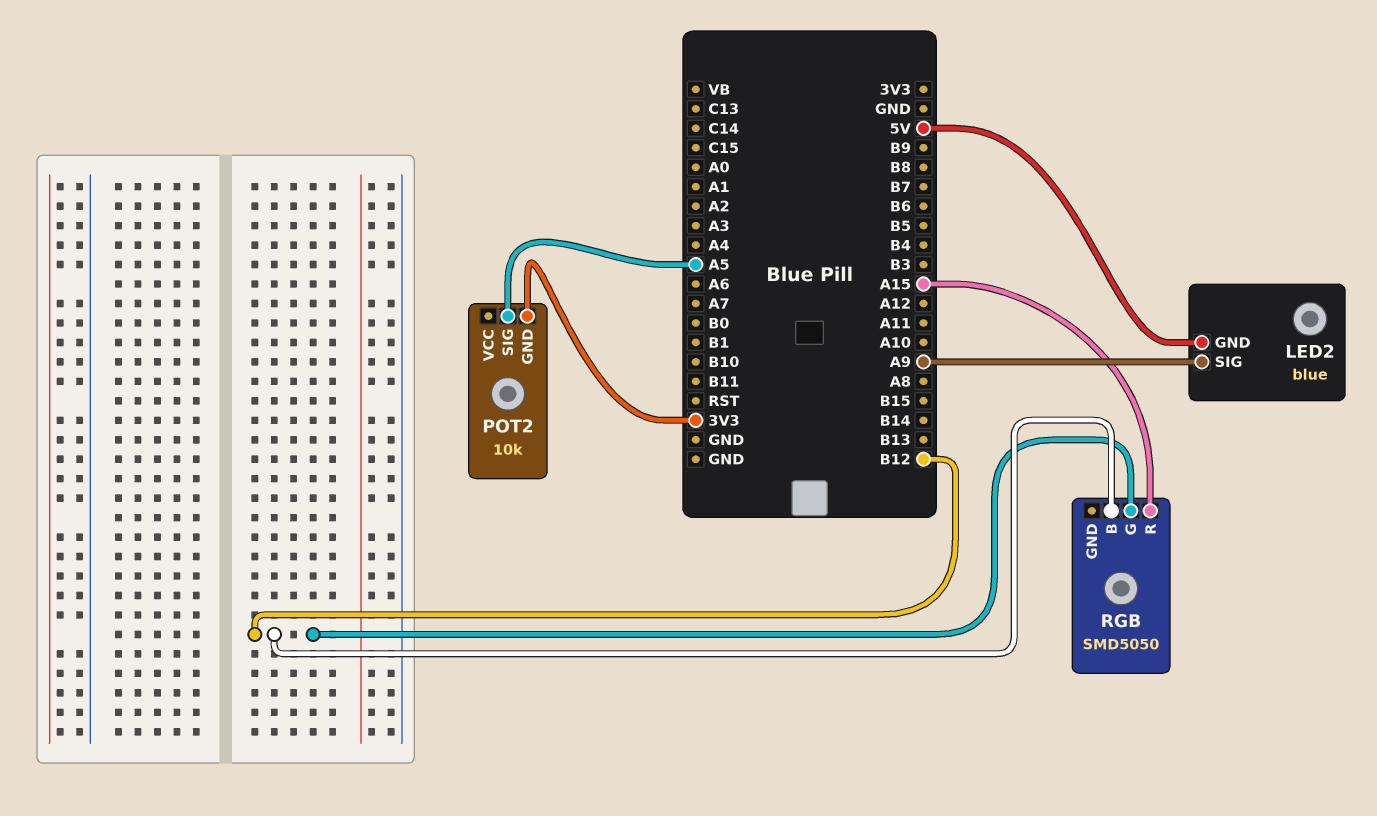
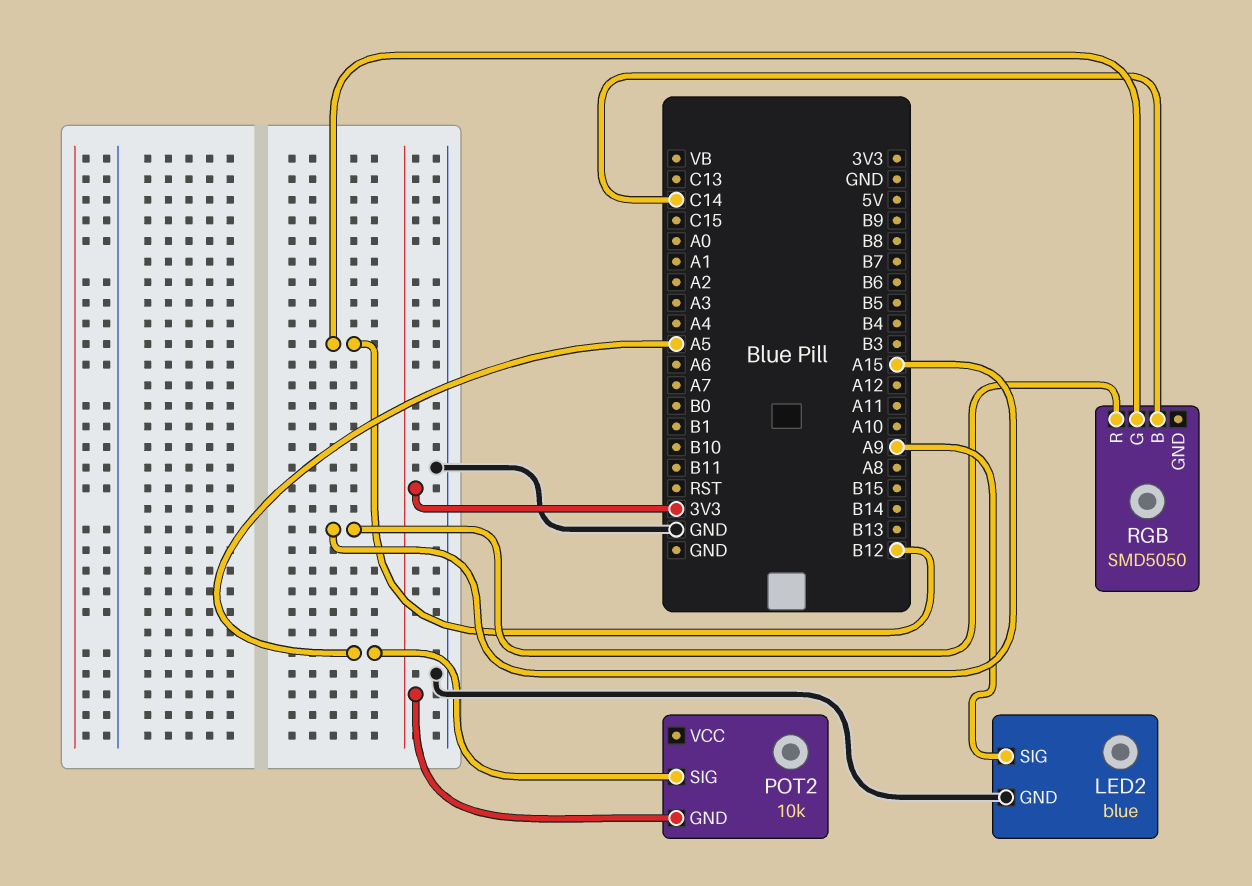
LED2 pin GND: 5V -> GND
RGB pin B: B12 -> C14

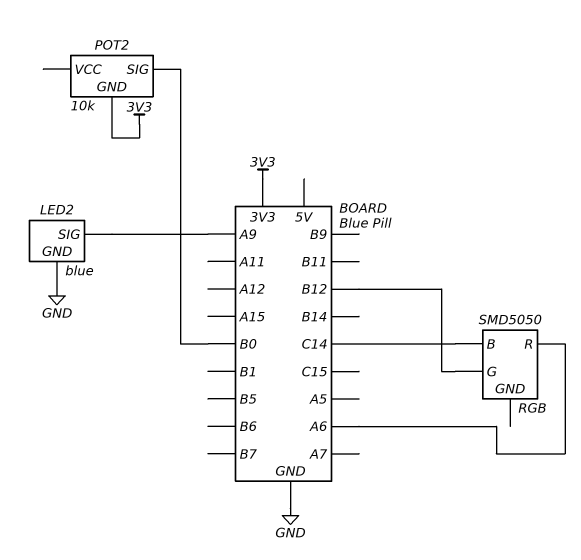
POT2 pin SIG: A5 -> B0
RGB pin R: A15 -> A6

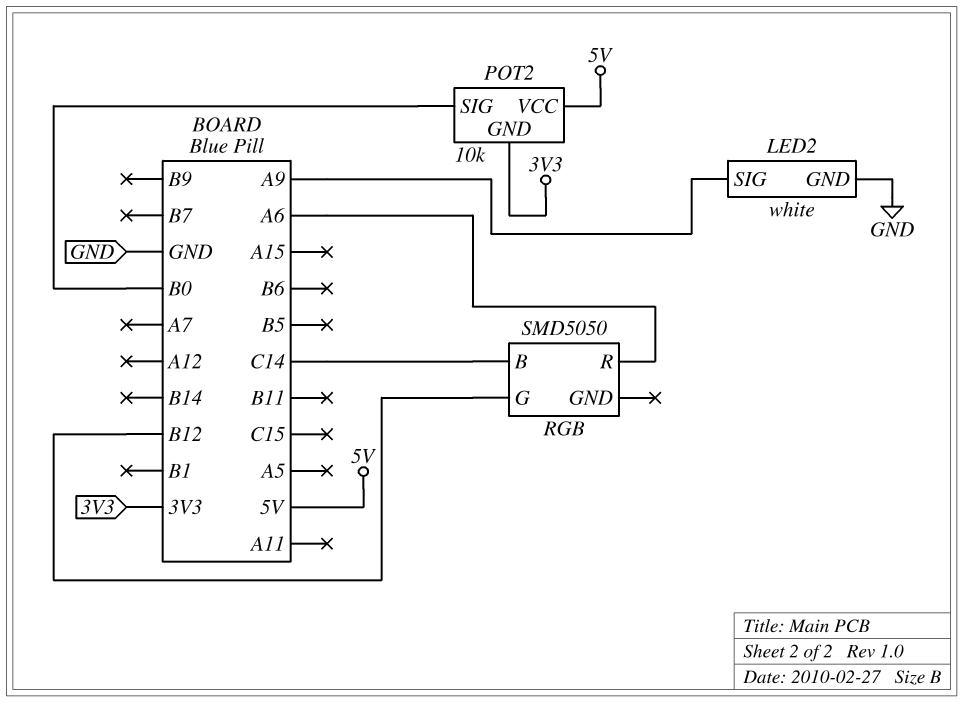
LED2: blue -> white
POT2 pin VCC: none -> 5V

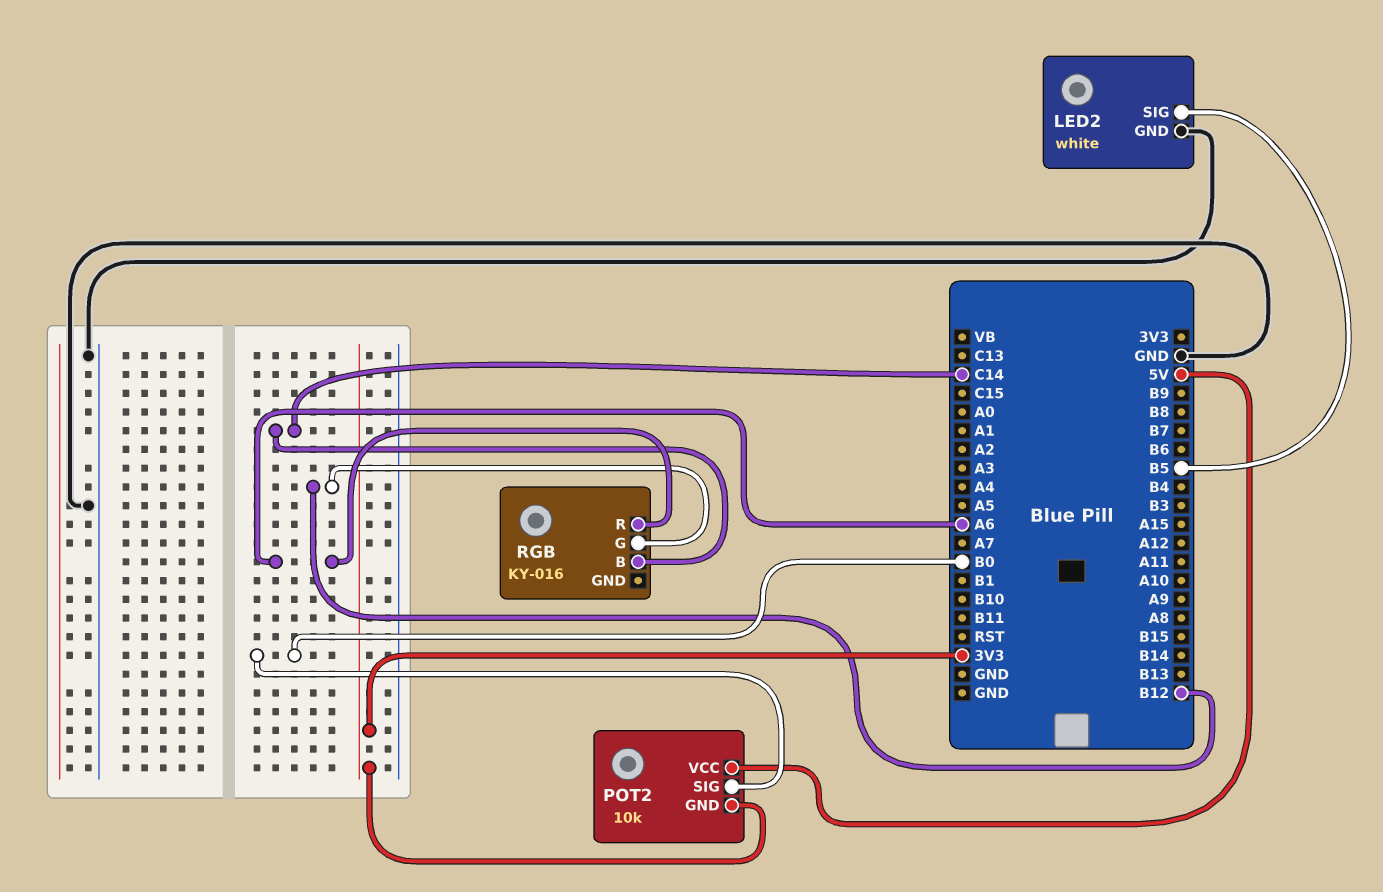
LED2 pin SIG: A9 -> B5
RGB: SMD5050 -> KY-016

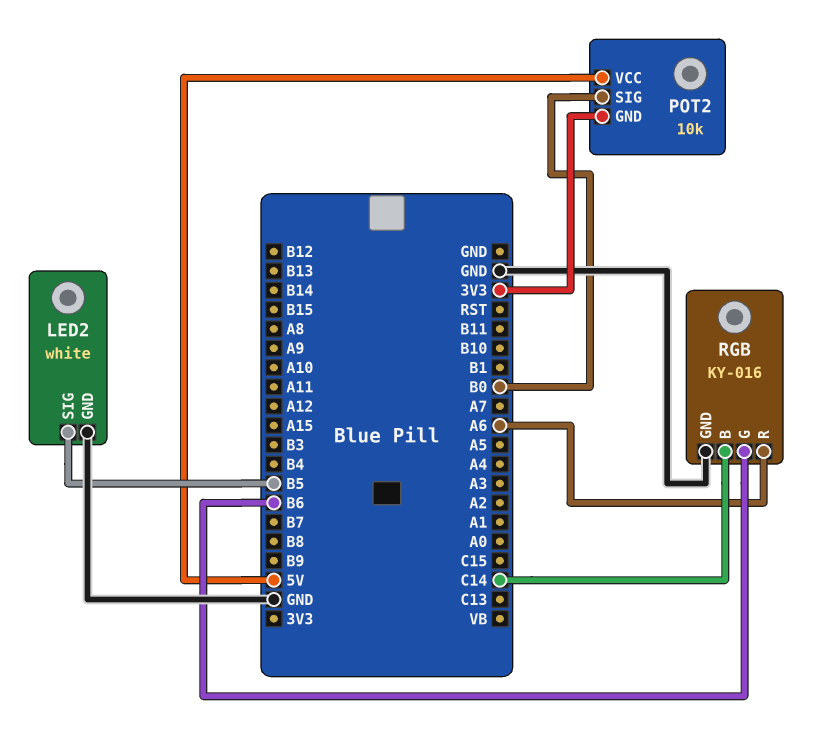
RGB pin G: B12 -> B6
RGB pin GND: none -> GND

